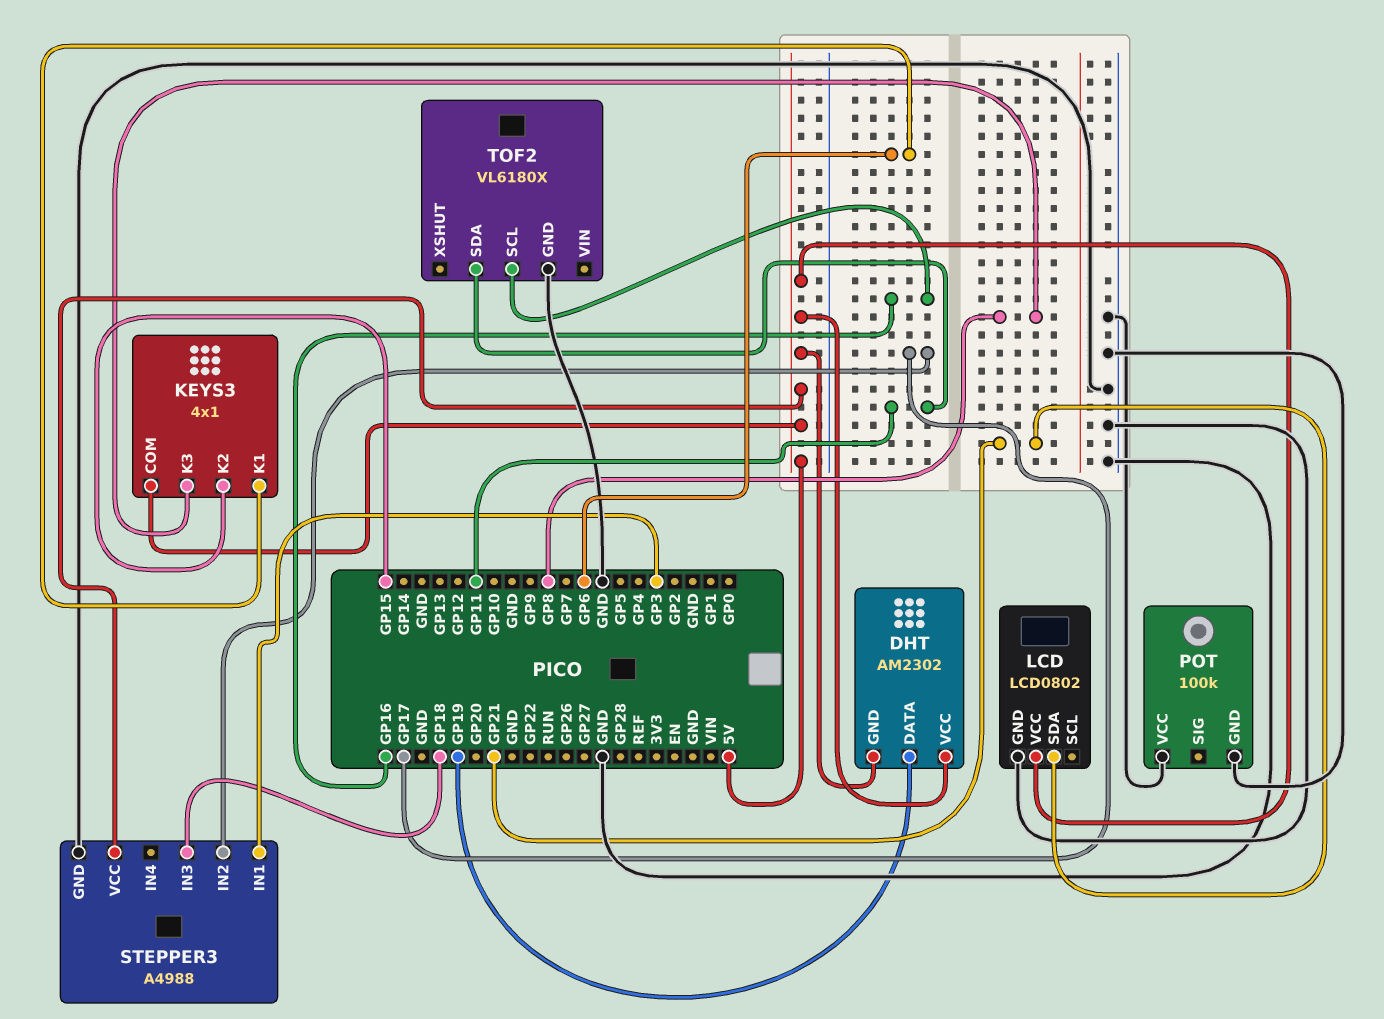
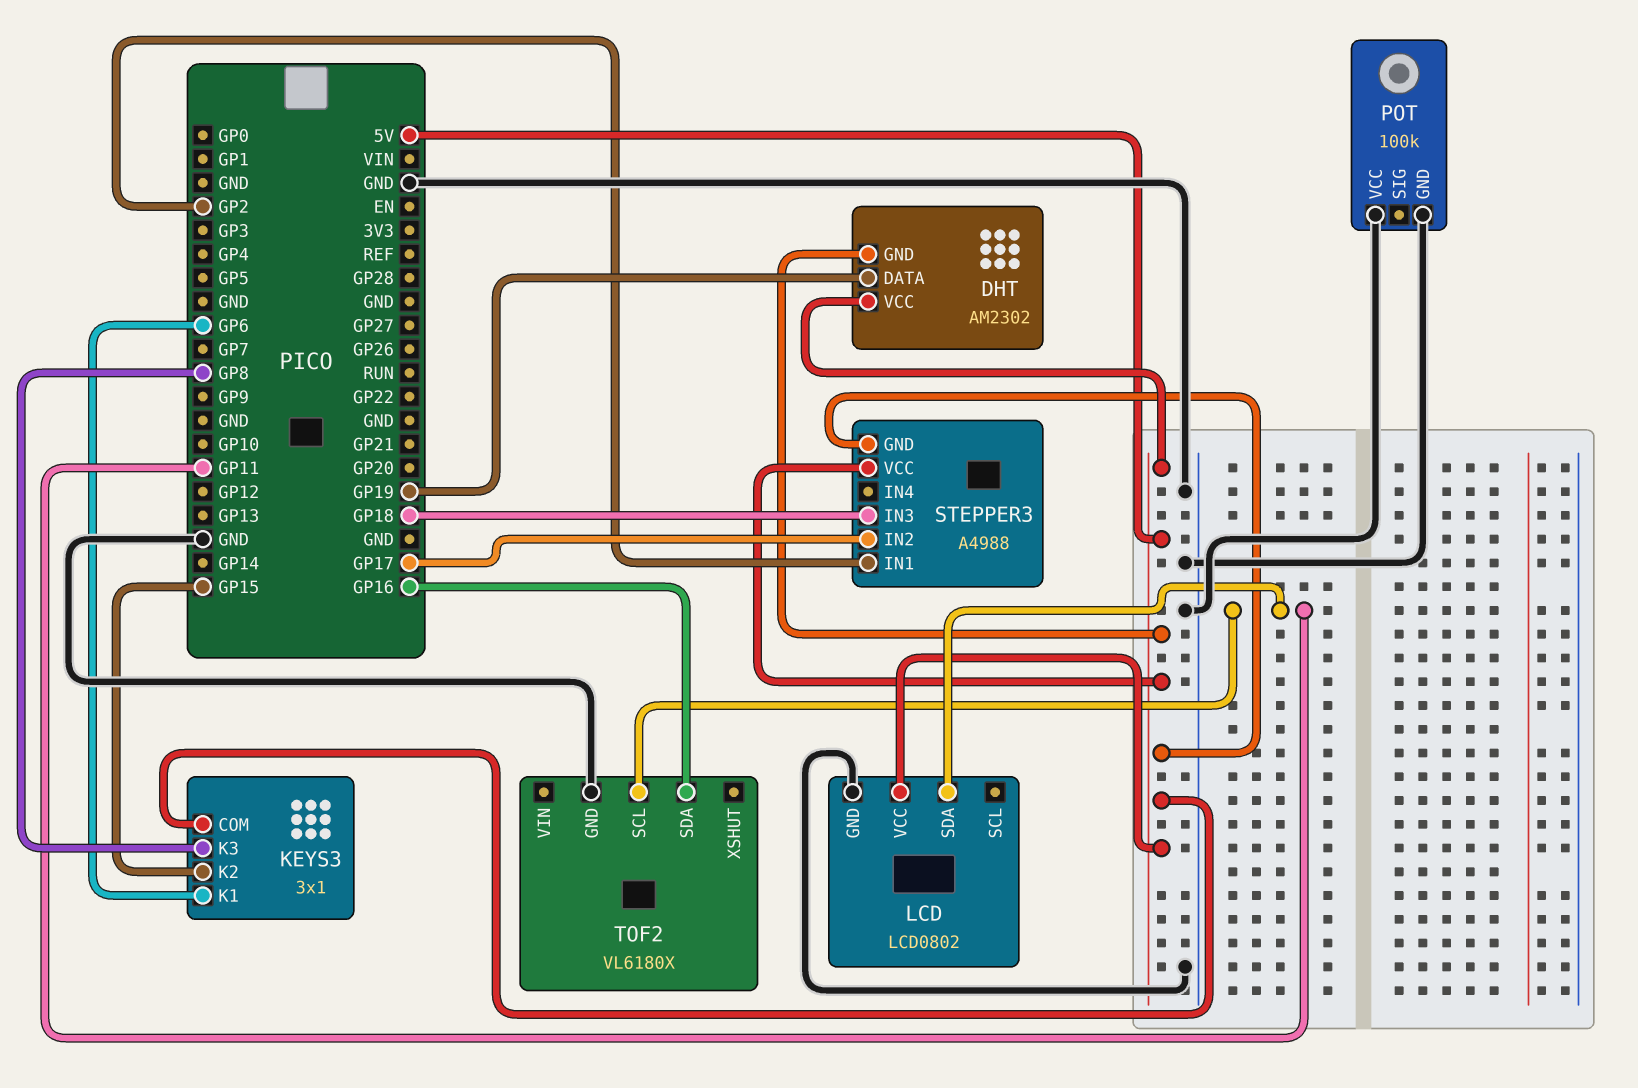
KEYS3: 4x1 -> 3x1
LCD pin SDA: GP21 -> GP11
STEPPER3 pin GND: GND -> 5V
STEPPER3 pin IN1: GP3 -> GP2
TOF2 pin SCL: GP16 -> GP11
TOF2 pin SDA: GP11 -> GP16

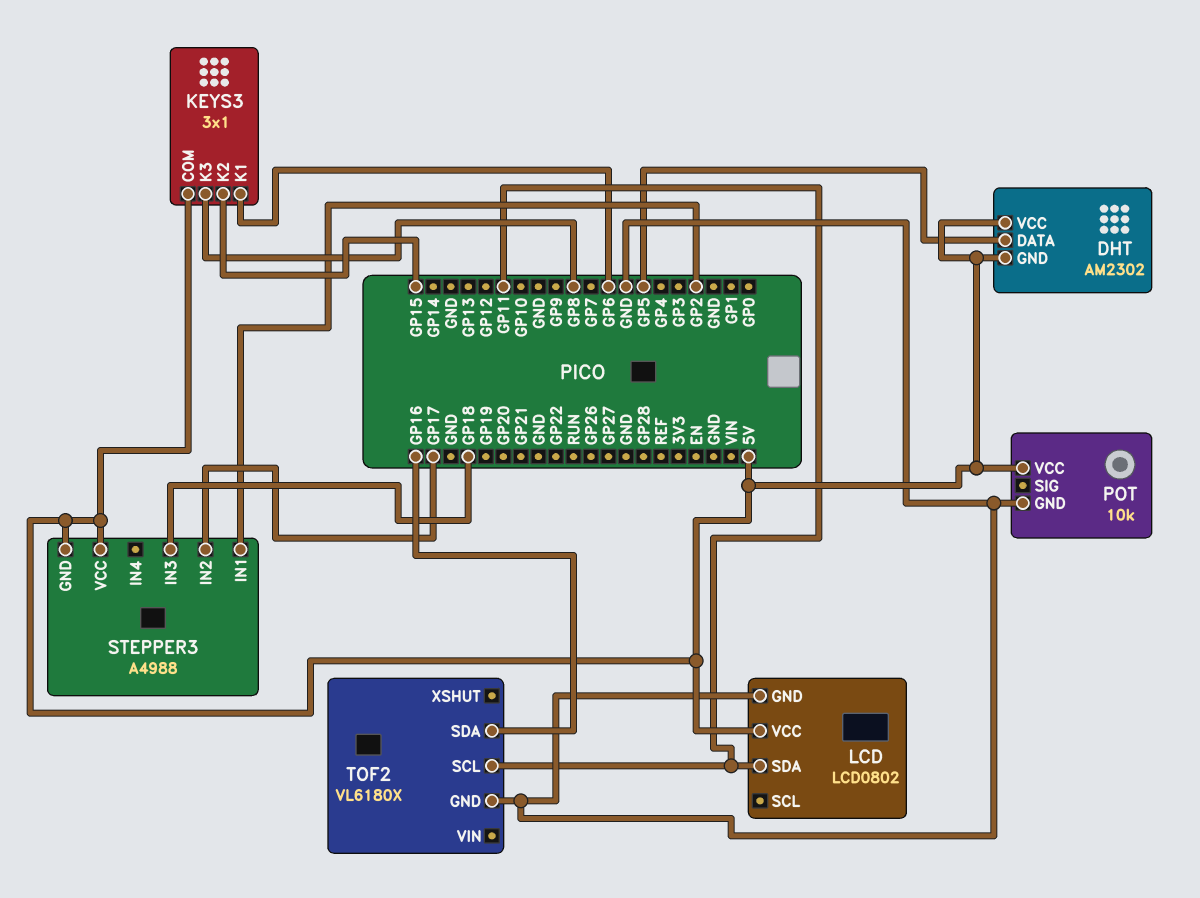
DHT pin DATA: GP19 -> GP5
POT: 100k -> 10k
POT pin VCC: GND -> 5V

